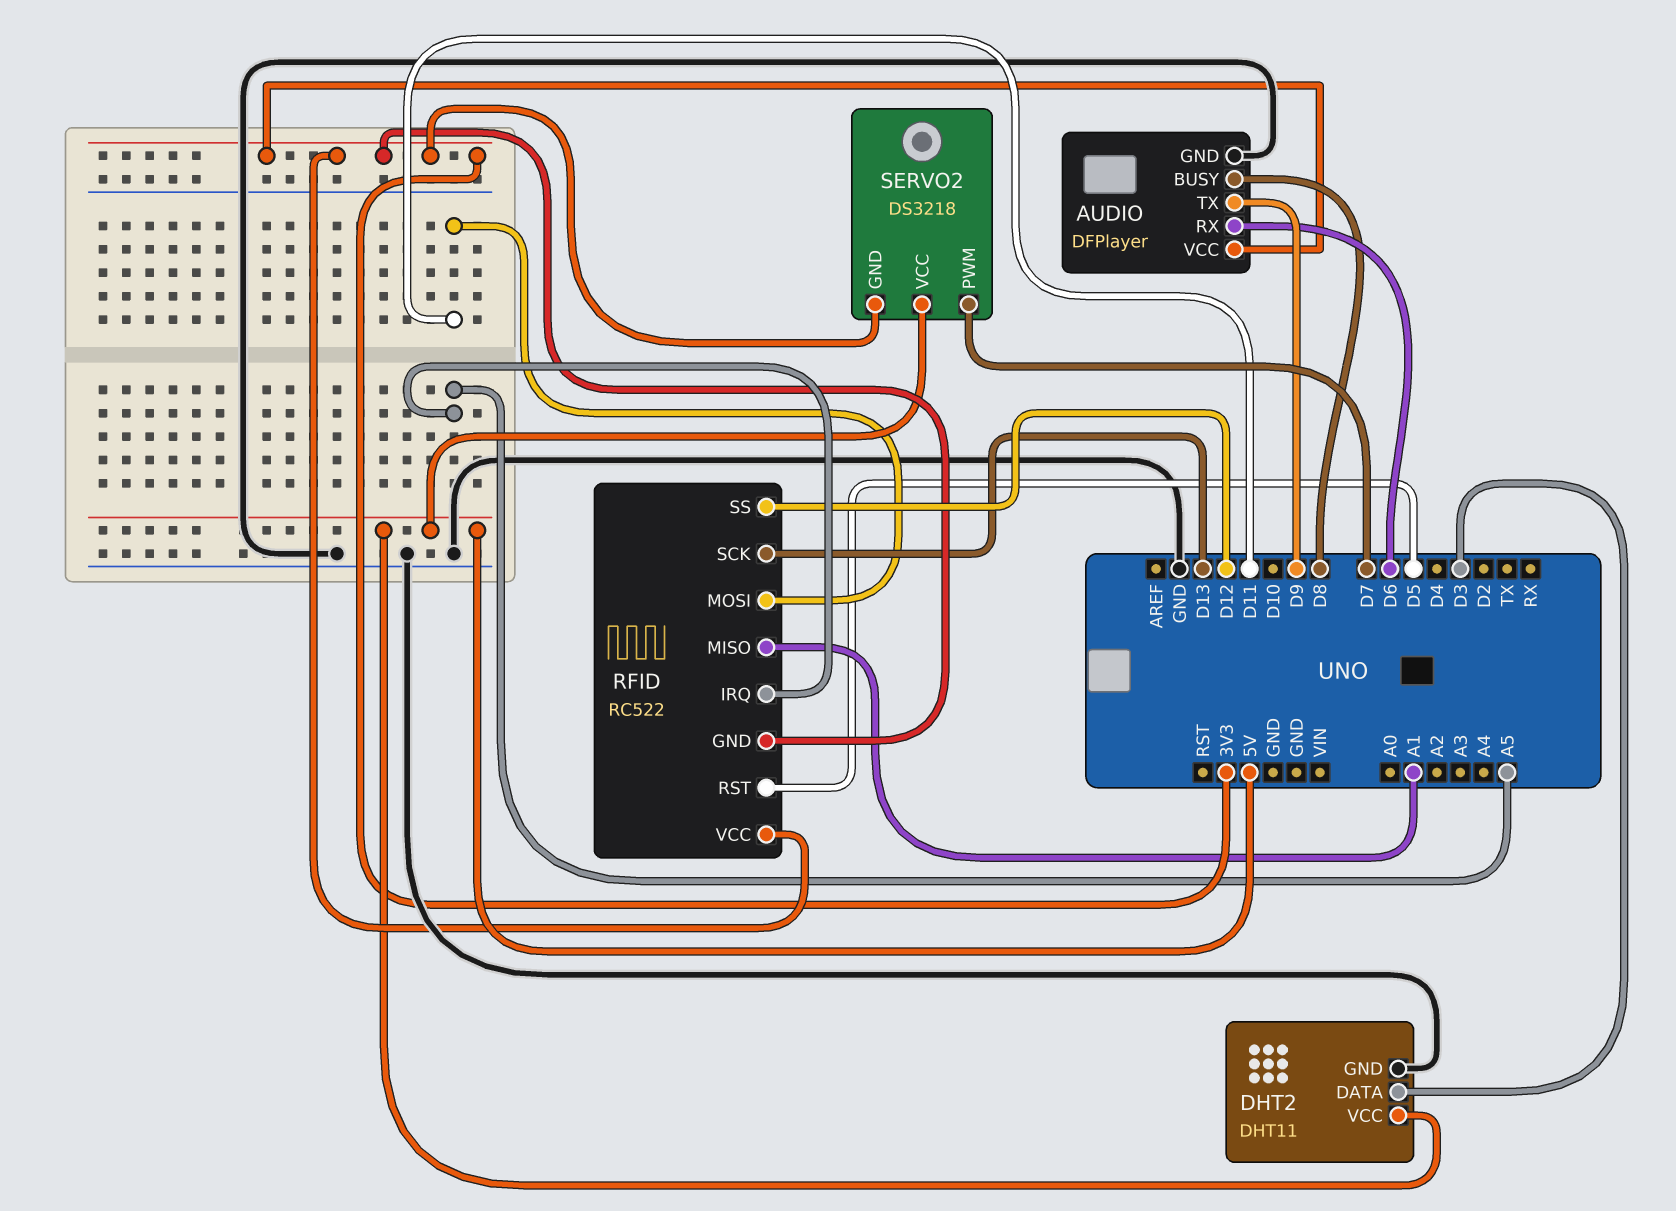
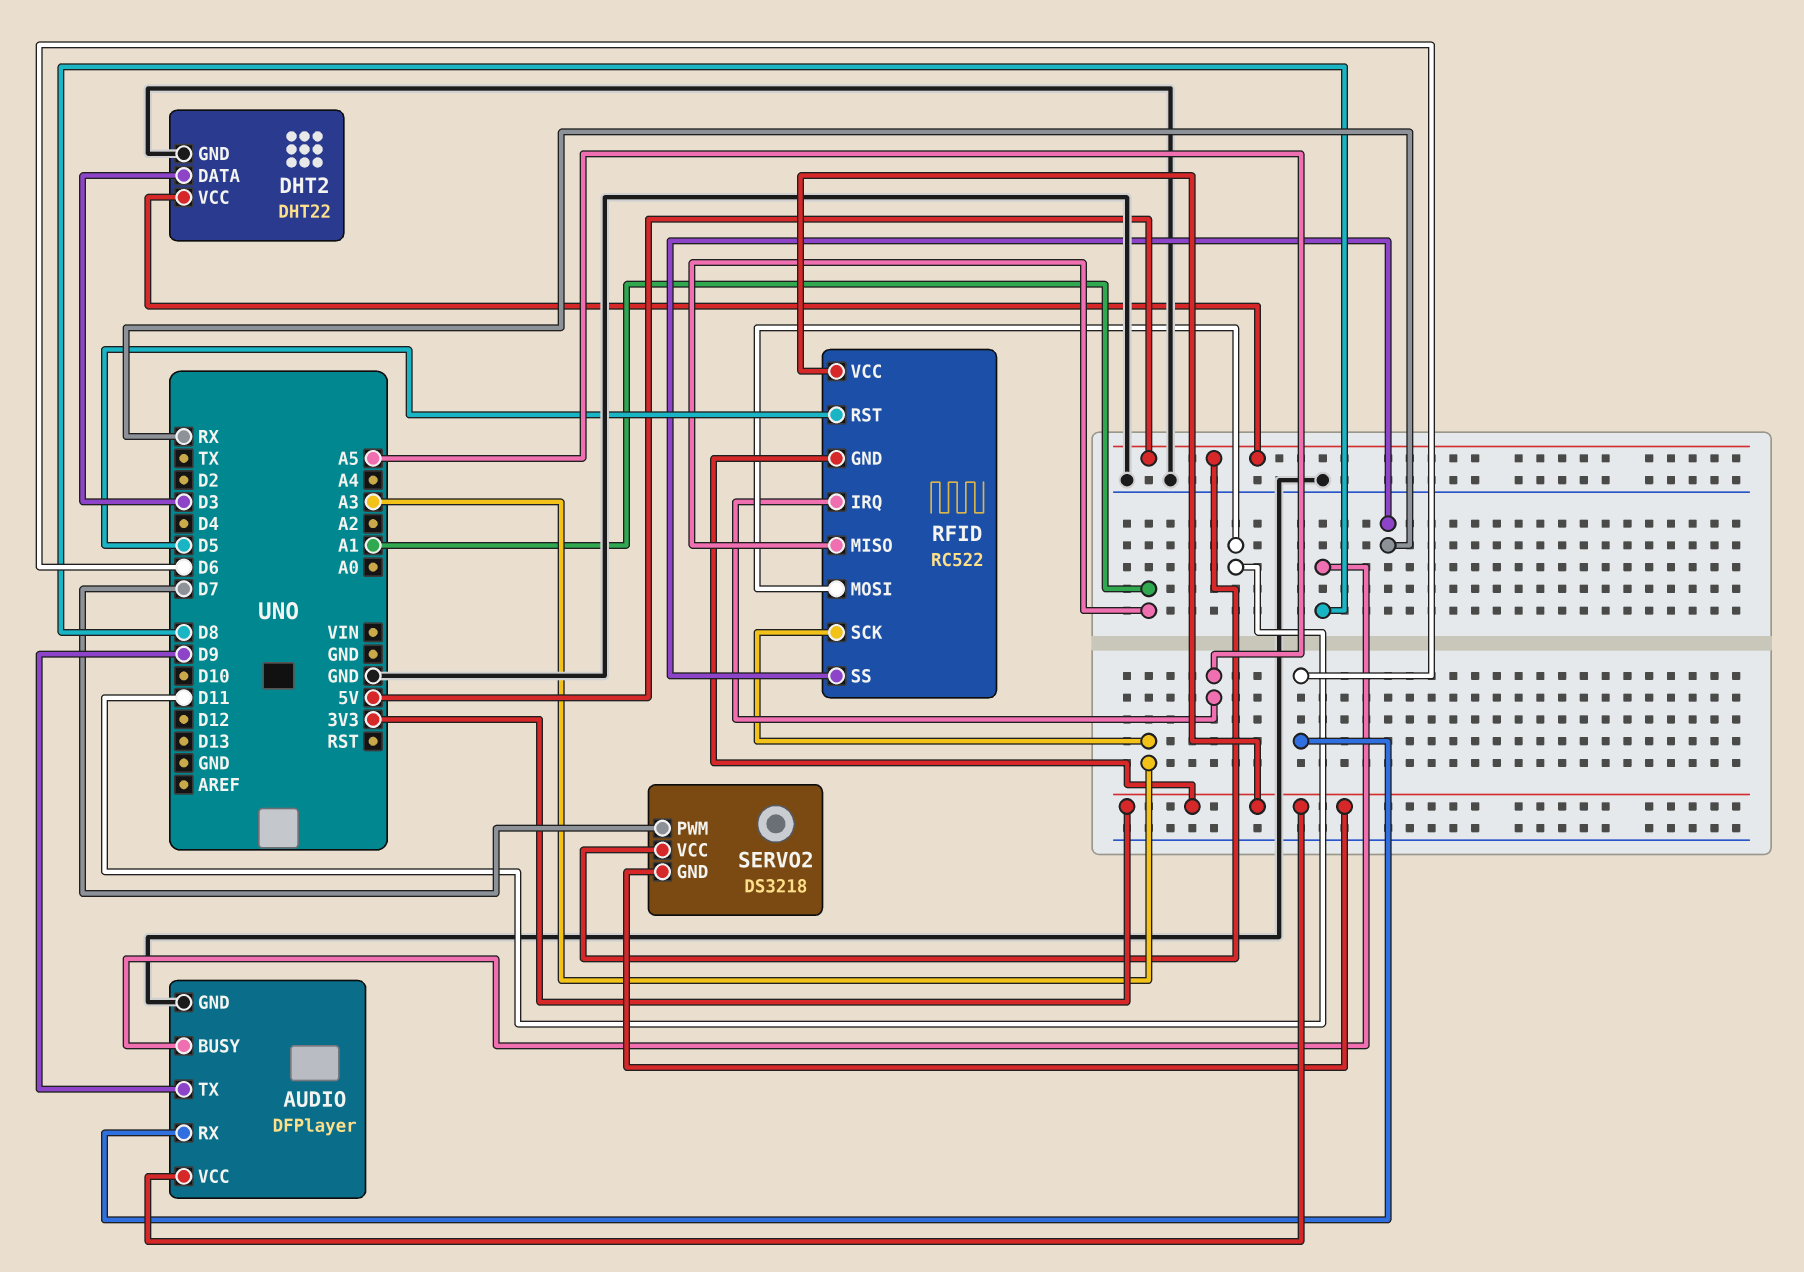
DHT2: DHT11 -> DHT22
RFID pin SCK: D13 -> A3
RFID pin SS: D12 -> RX

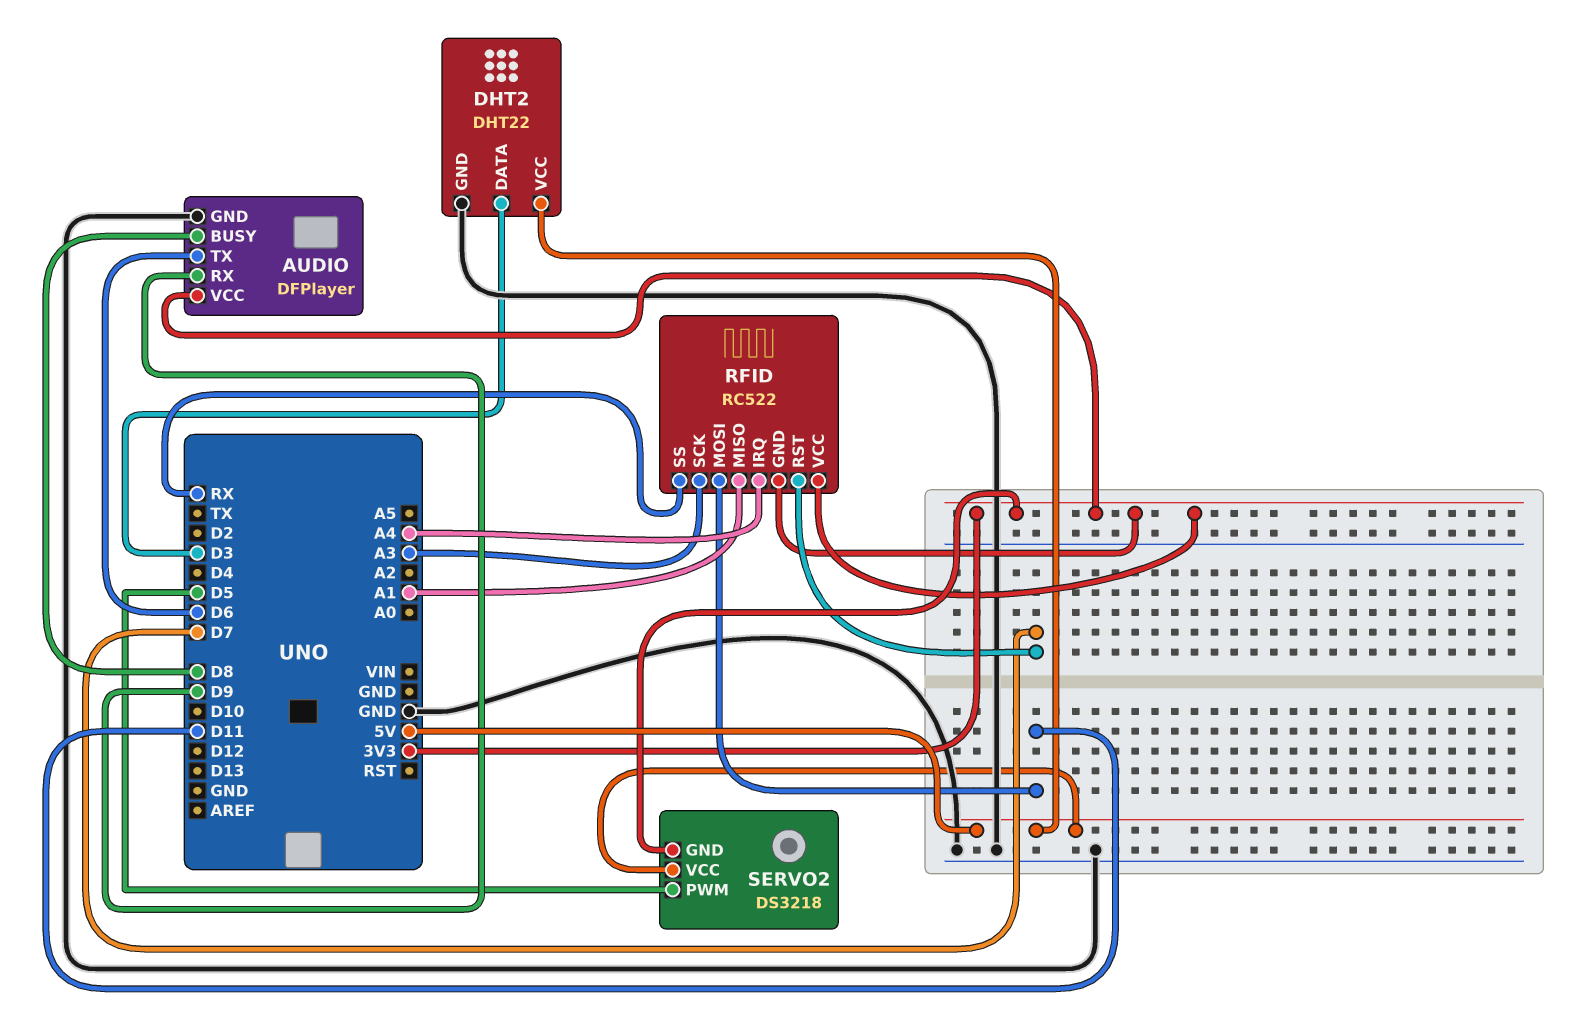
AUDIO pin RX: D6 -> D9
AUDIO pin TX: D9 -> D6
RFID pin IRQ: A5 -> A4
RFID pin RST: D5 -> D7
SERVO2 pin PWM: D7 -> D5

